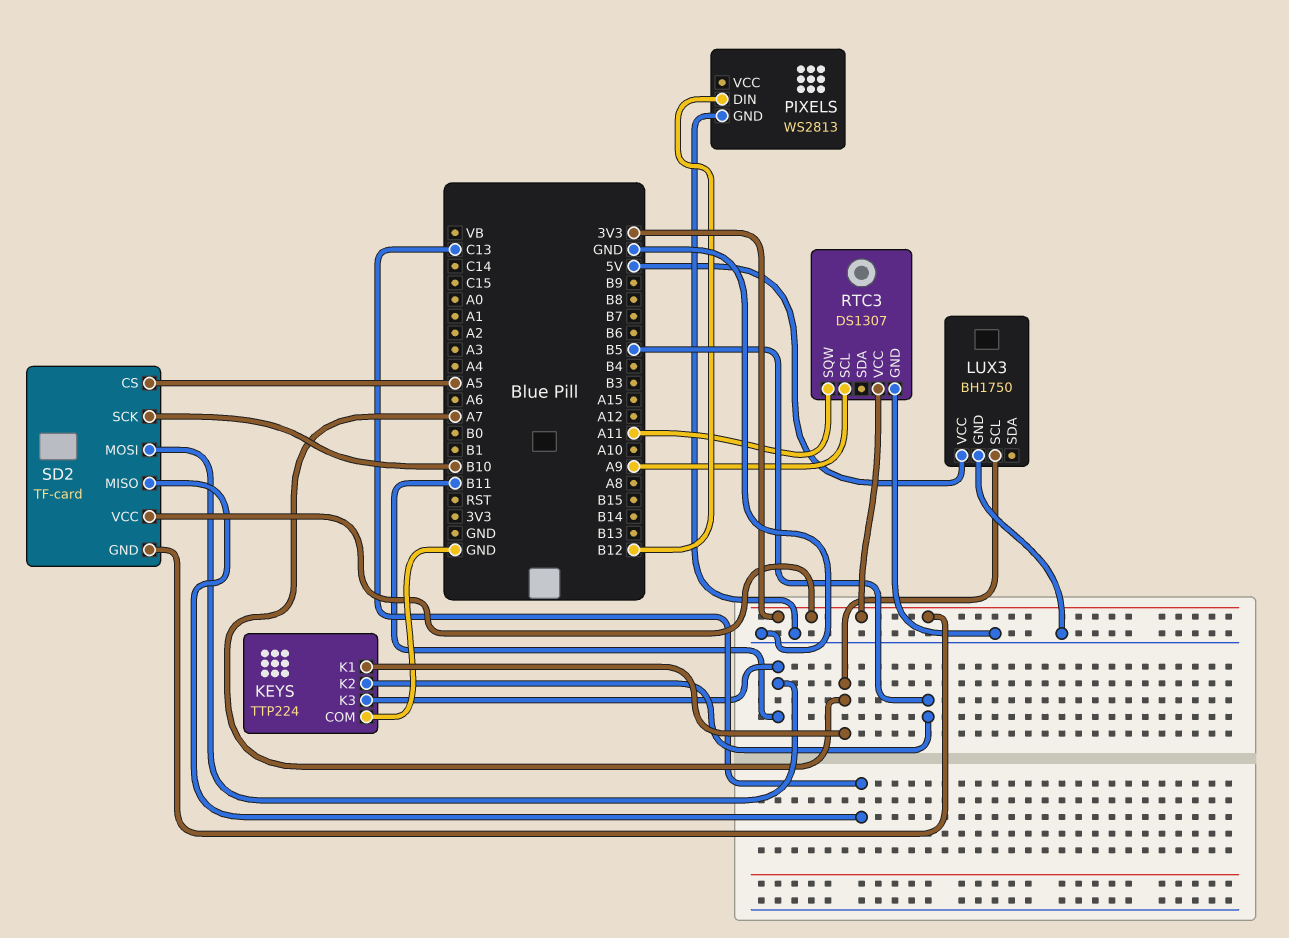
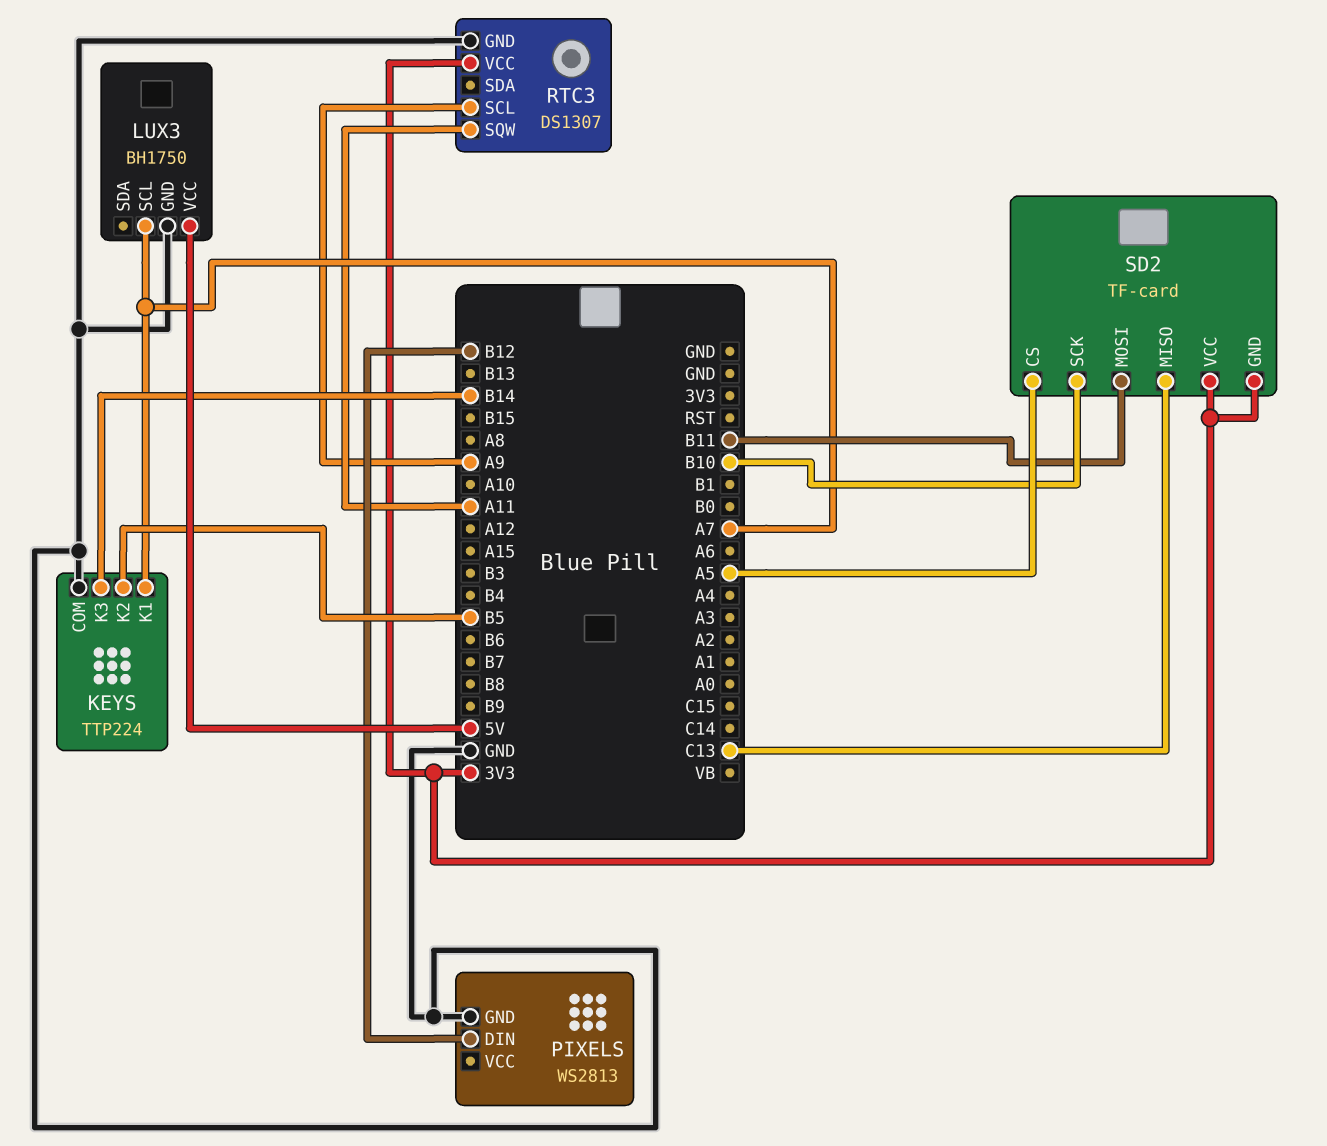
KEYS pin K3: B11 -> B14

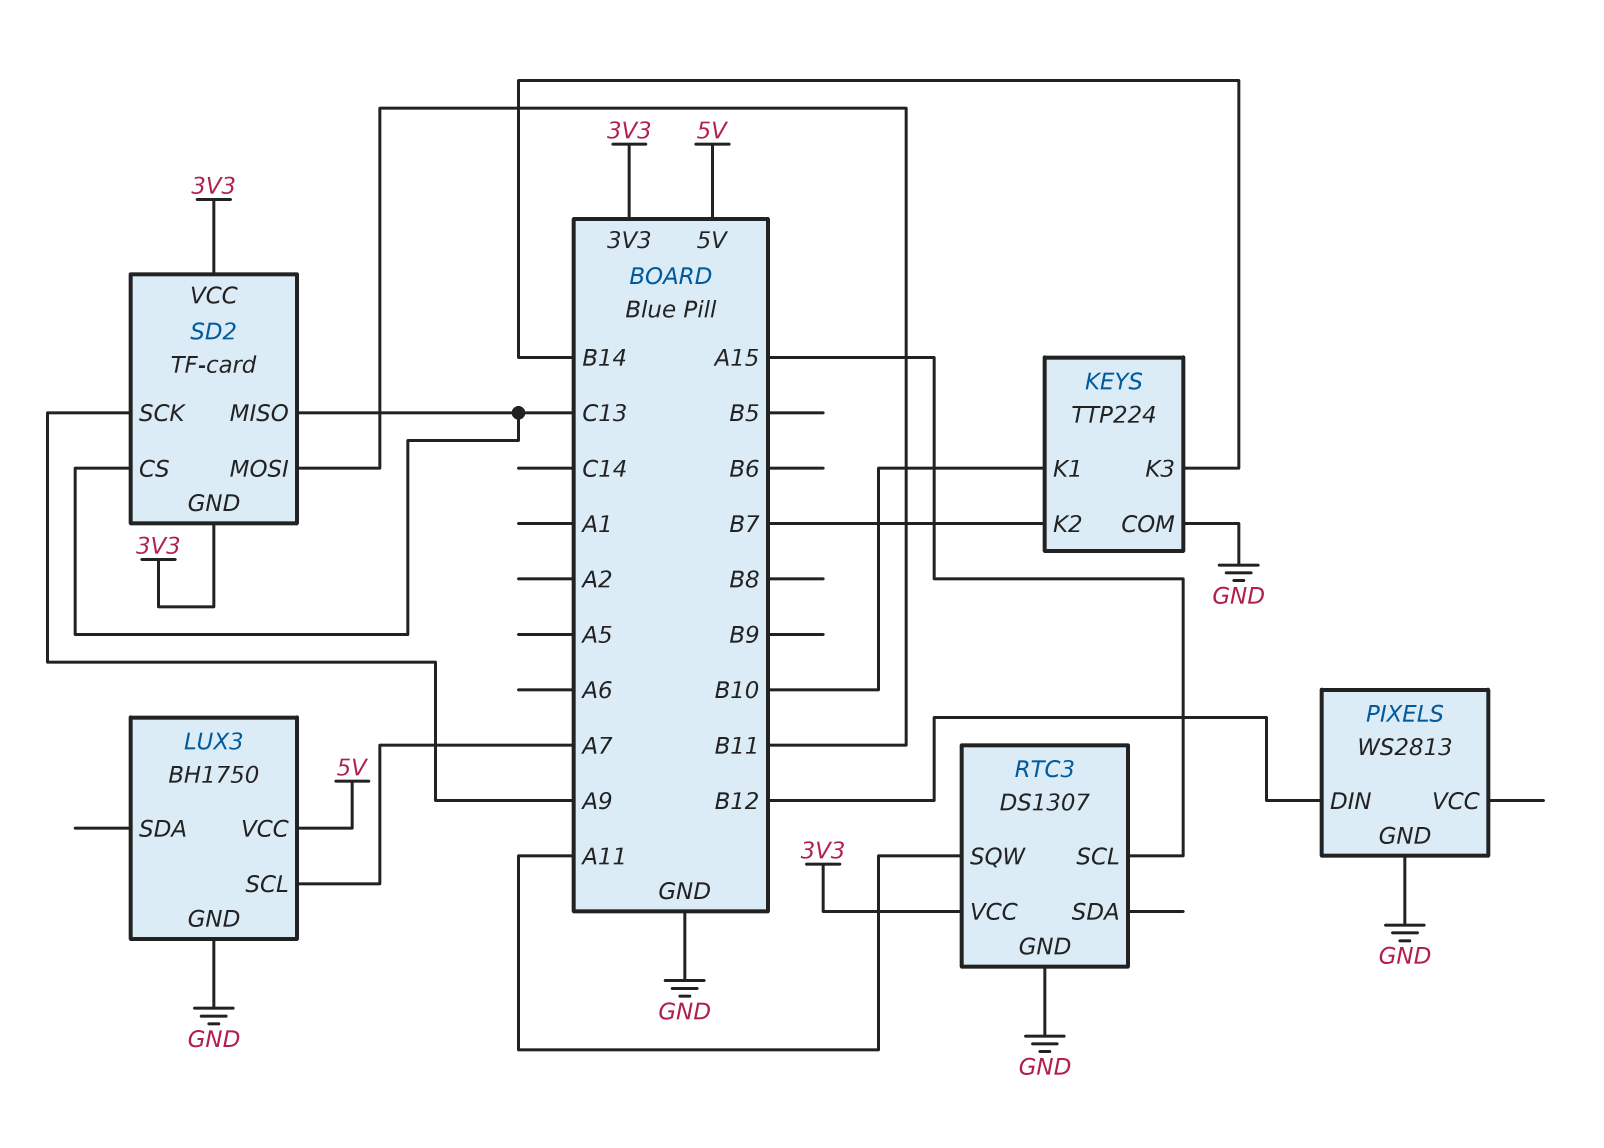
KEYS pin K1: A7 -> B10
KEYS pin K2: B5 -> B7
RTC3 pin SCL: A9 -> A15
SD2 pin CS: A5 -> C13
SD2 pin SCK: B10 -> A9

